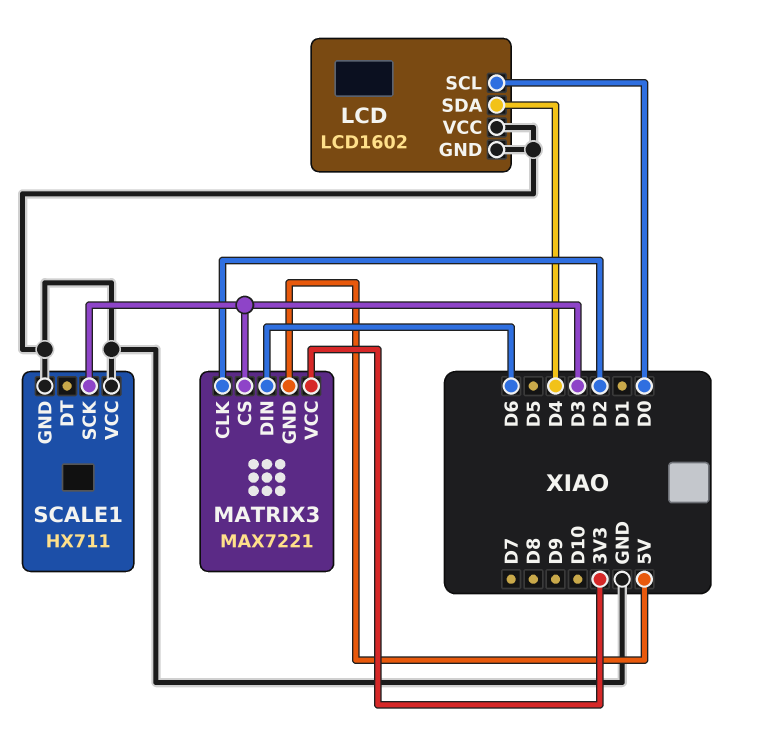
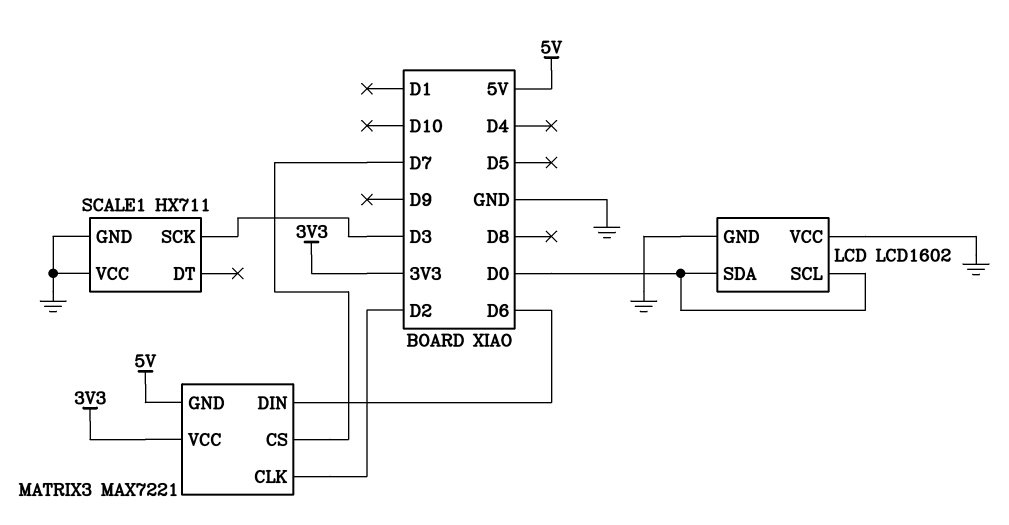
LCD pin SDA: D4 -> D0
MATRIX3 pin CS: D3 -> D7

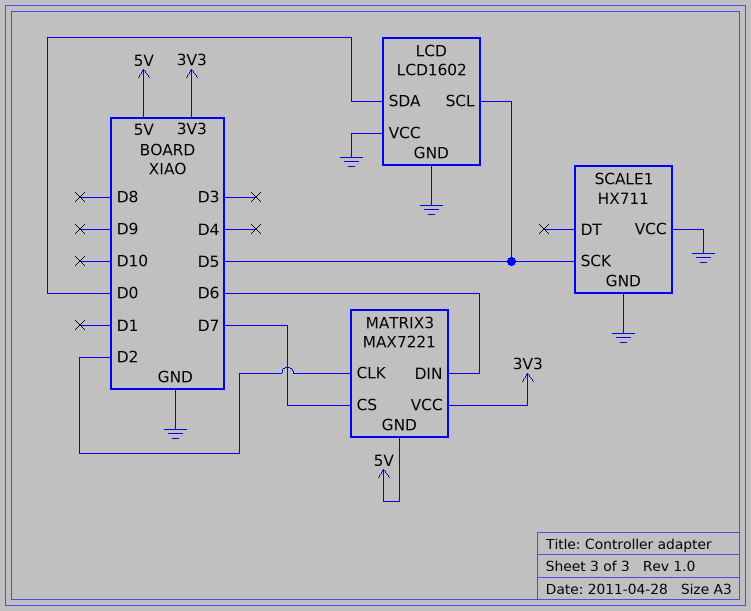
LCD pin SCL: D0 -> D5
SCALE1 pin SCK: D3 -> D5

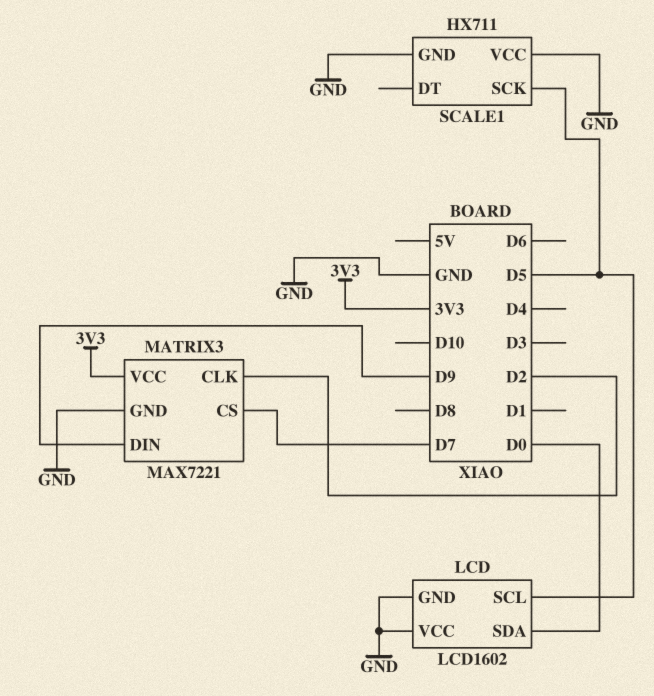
MATRIX3 pin DIN: D6 -> D9
MATRIX3 pin GND: 5V -> GND

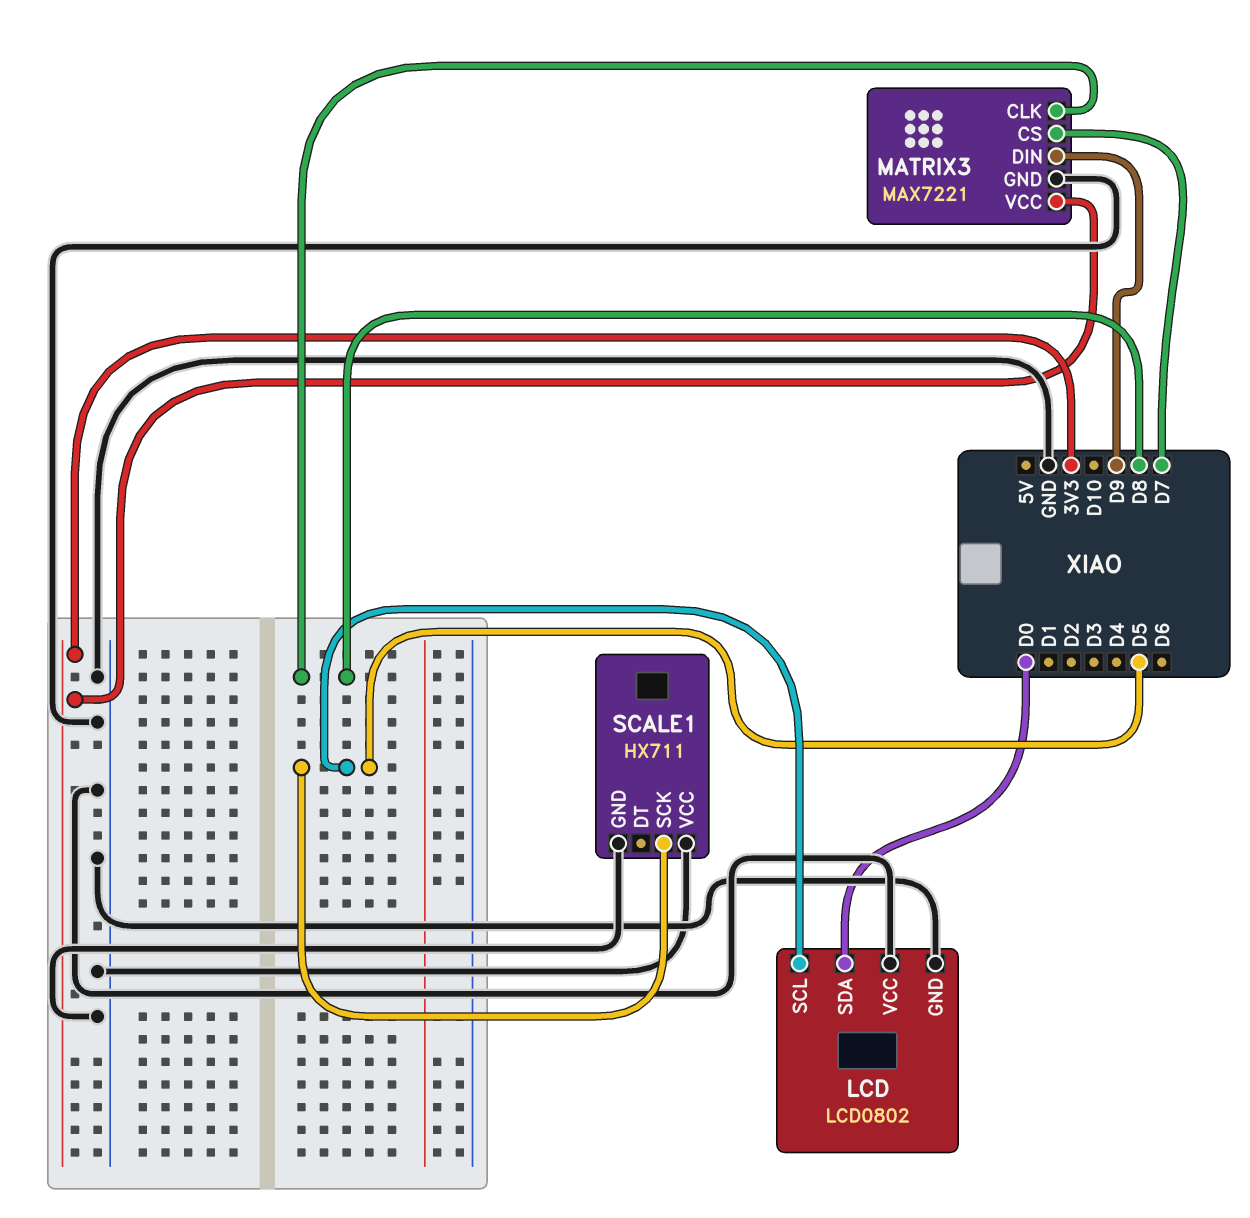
LCD: LCD1602 -> LCD0802
MATRIX3 pin CLK: D2 -> D8

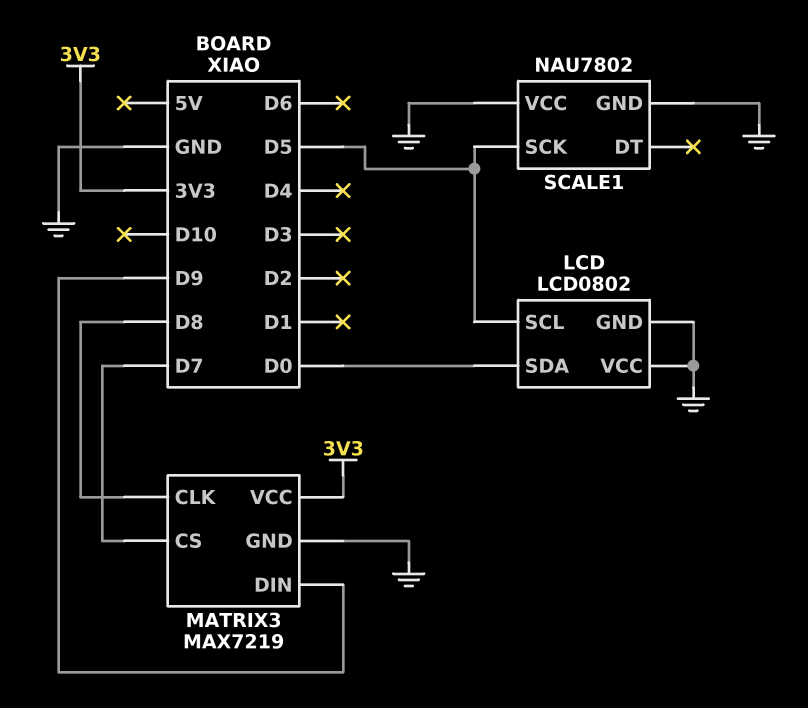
MATRIX3: MAX7221 -> MAX7219
SCALE1: HX711 -> NAU7802

